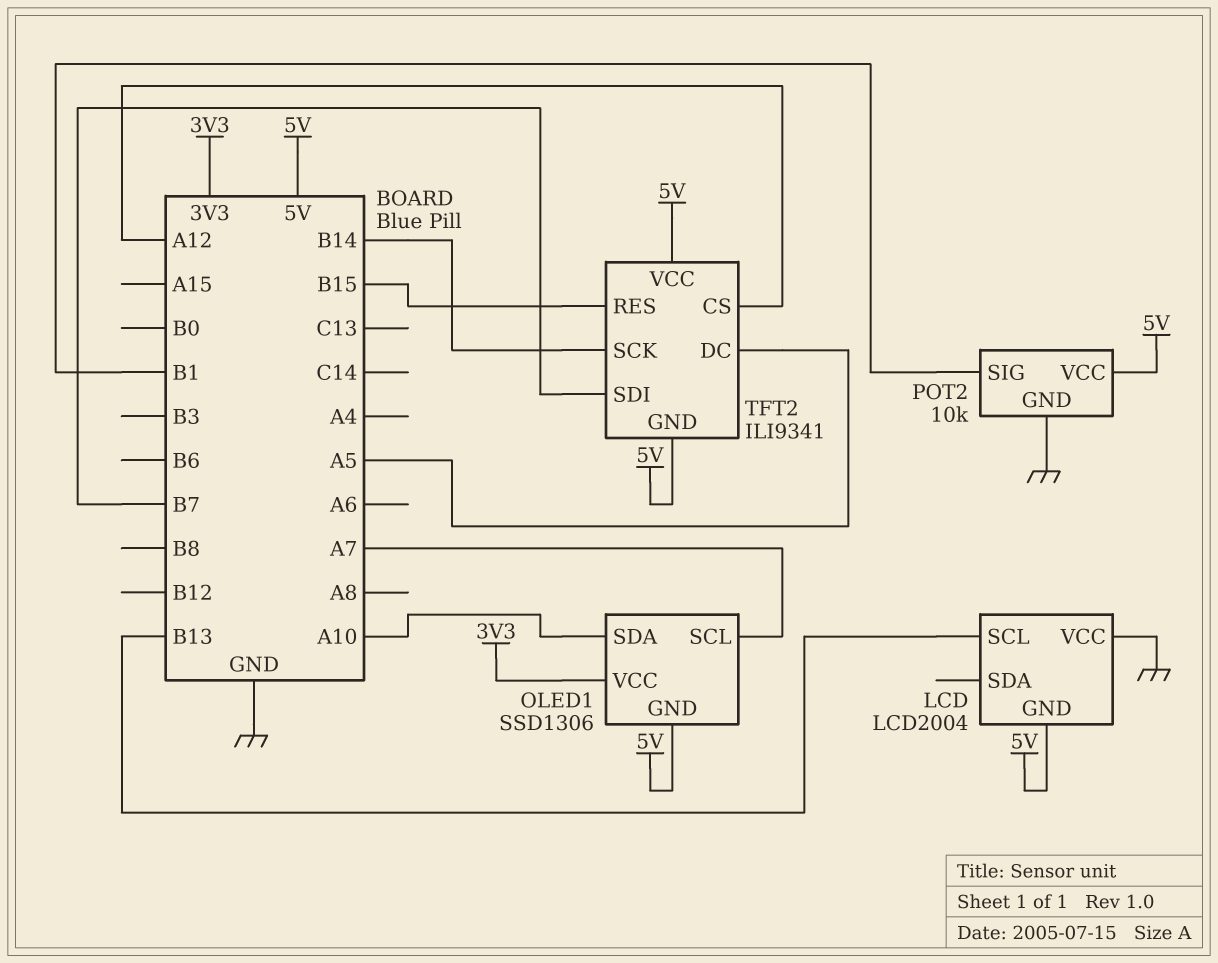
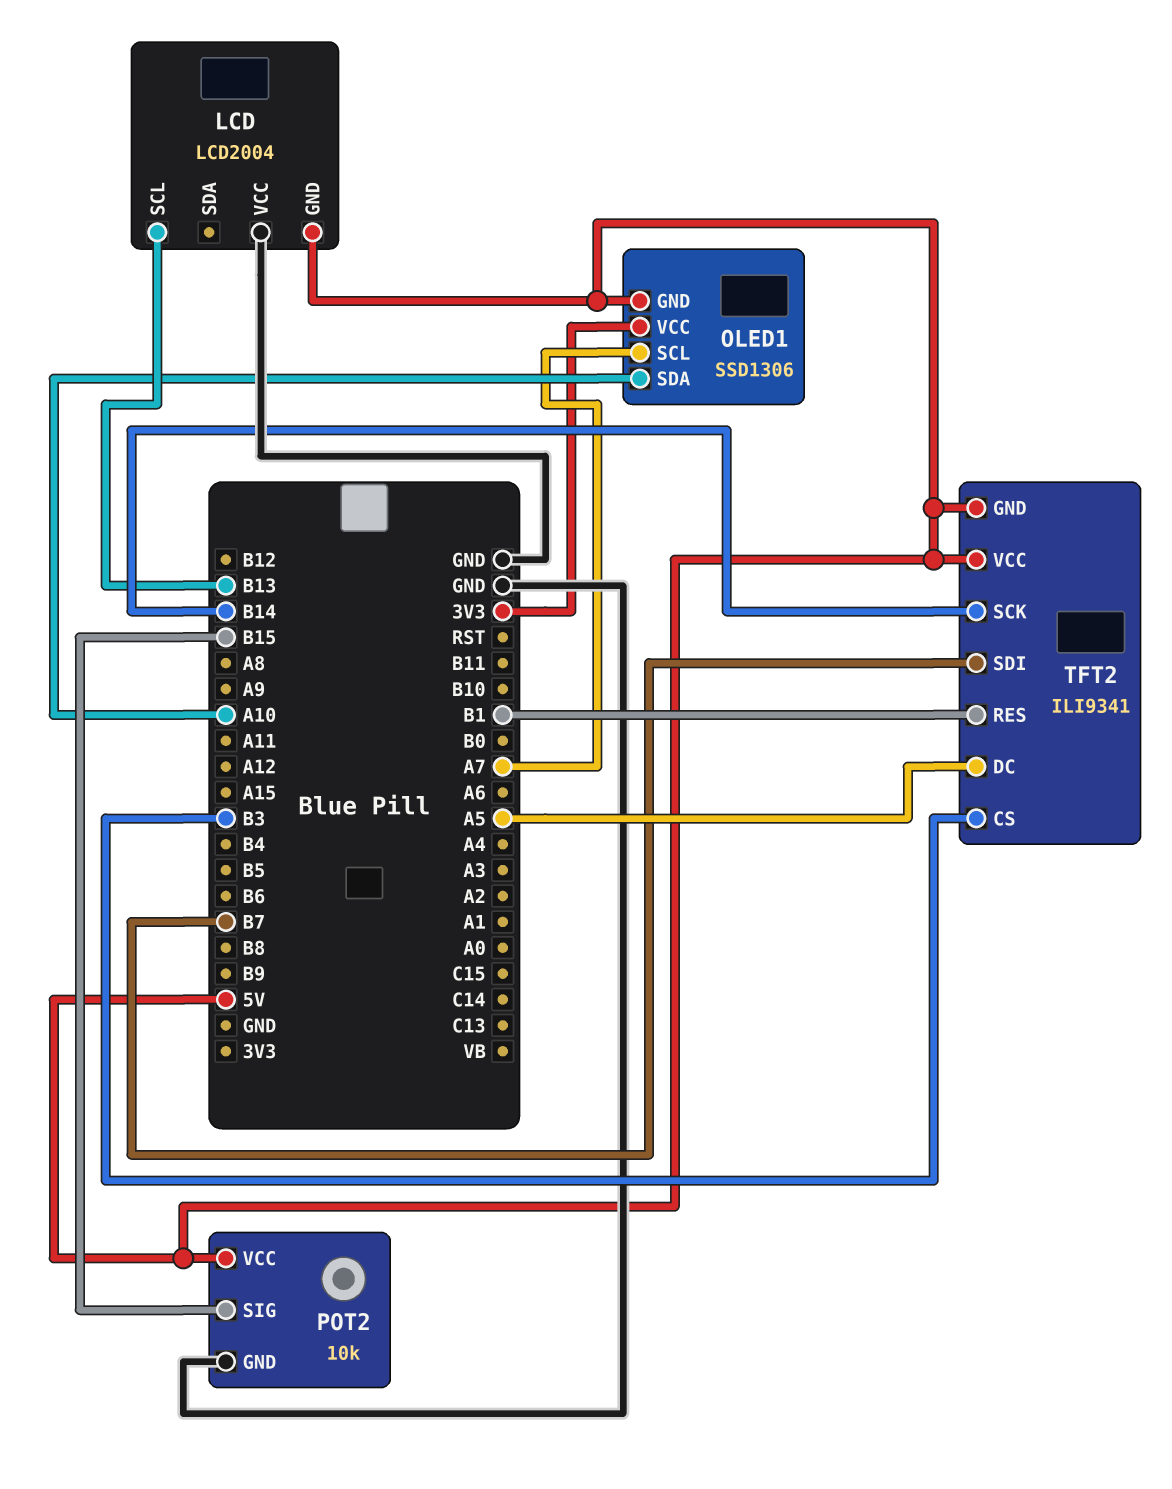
POT2 pin SIG: B1 -> B15
TFT2 pin CS: A12 -> B3
TFT2 pin RES: B15 -> B1

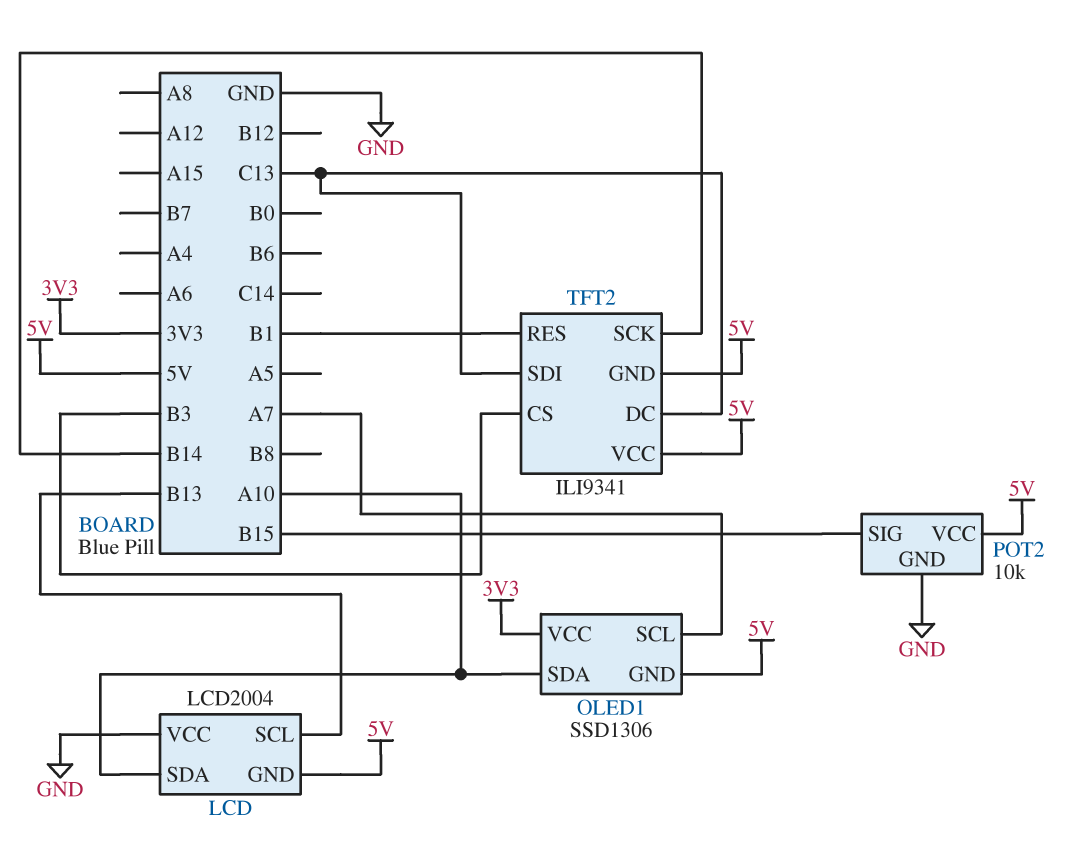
LCD pin SDA: none -> A10
TFT2 pin DC: A5 -> C13
TFT2 pin SDI: B7 -> C13

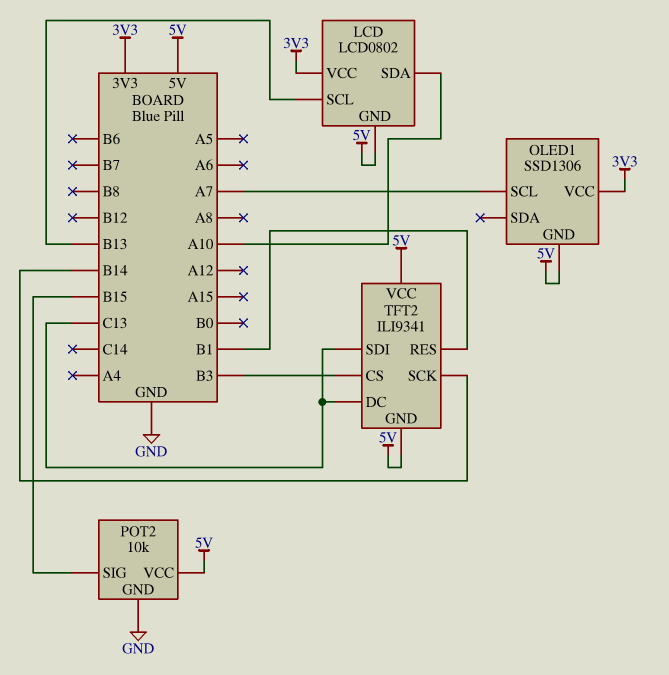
LCD: LCD2004 -> LCD0802
LCD pin VCC: GND -> 3V3
OLED1 pin SDA: A10 -> none

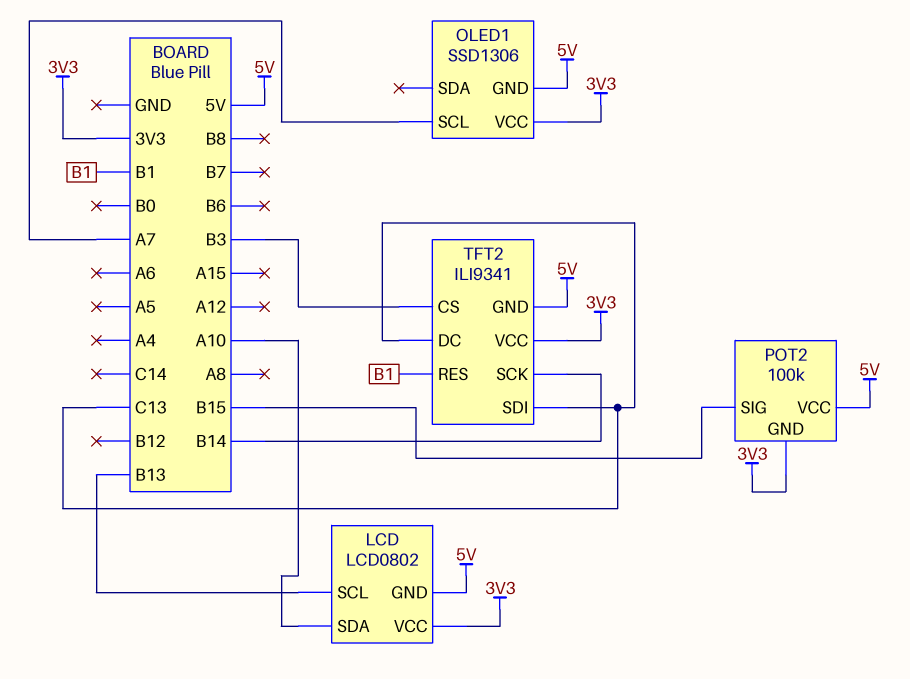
POT2: 10k -> 100k
POT2 pin GND: GND -> 3V3
TFT2 pin VCC: 5V -> 3V3

